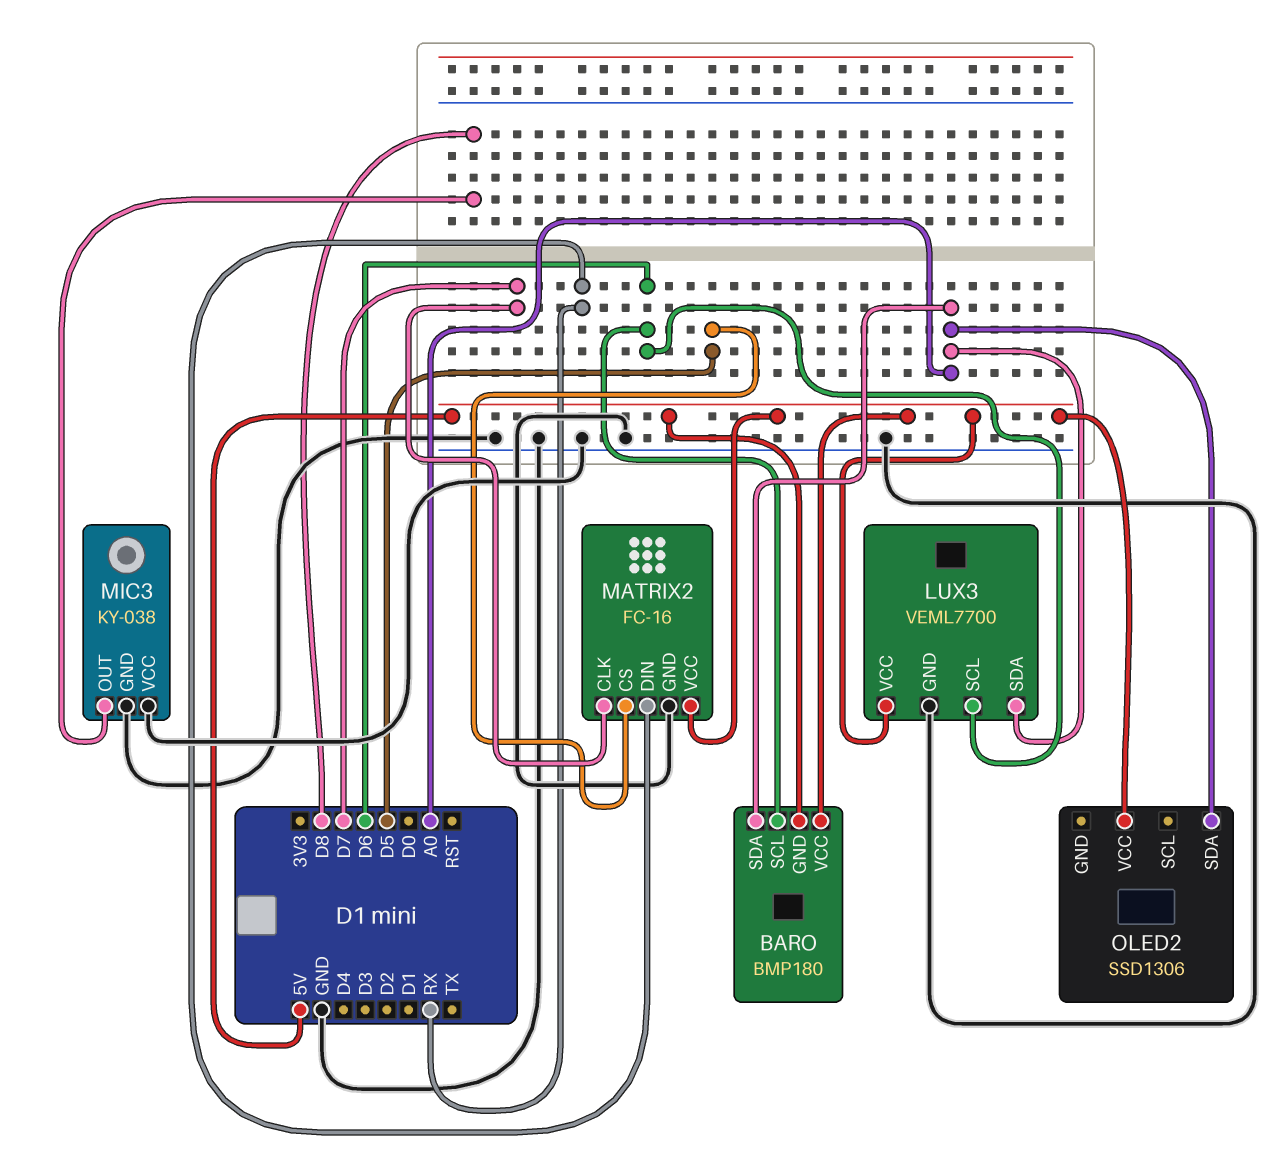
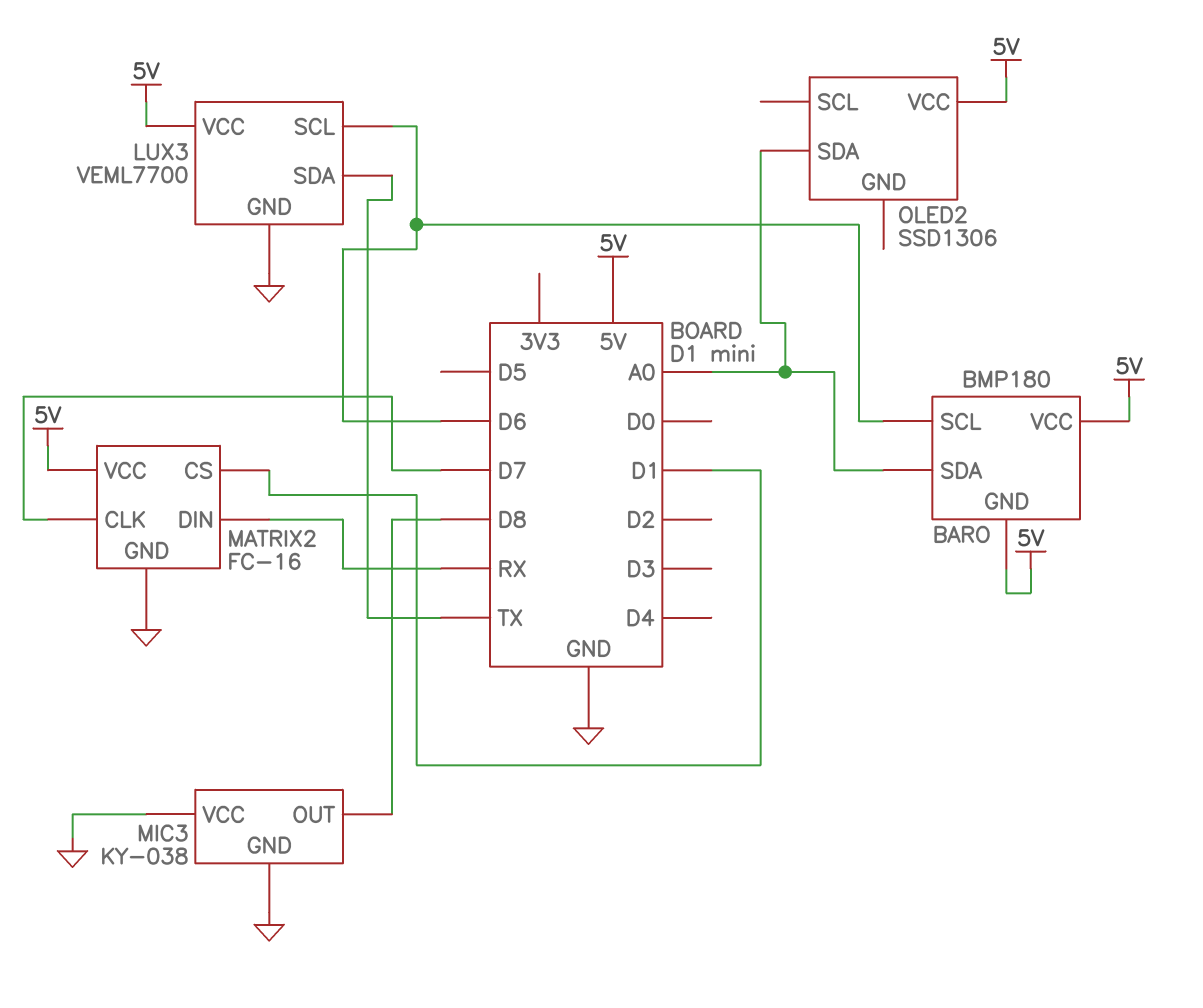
LUX3 pin SDA: A0 -> TX
MATRIX2 pin CS: D5 -> D1

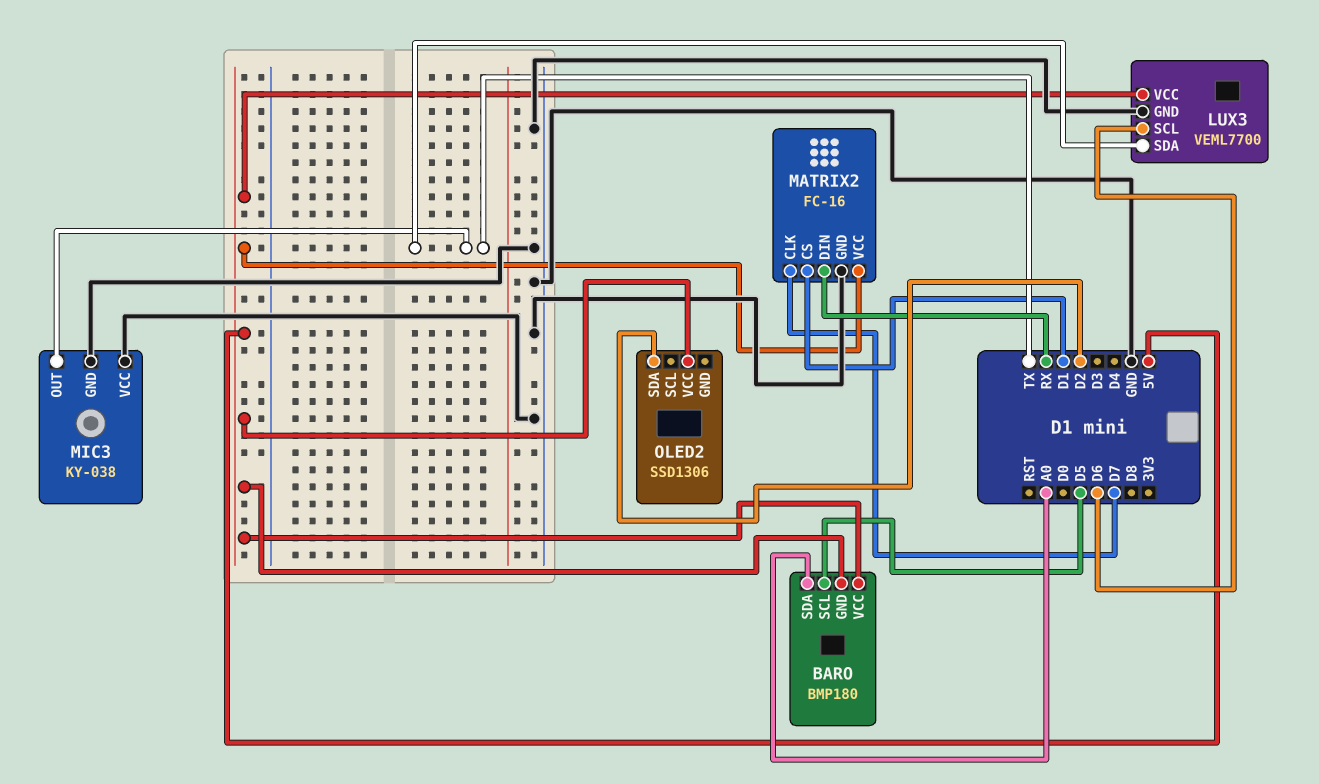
BARO pin SCL: D6 -> D5
MIC3 pin OUT: D8 -> TX
OLED2 pin SDA: A0 -> D2

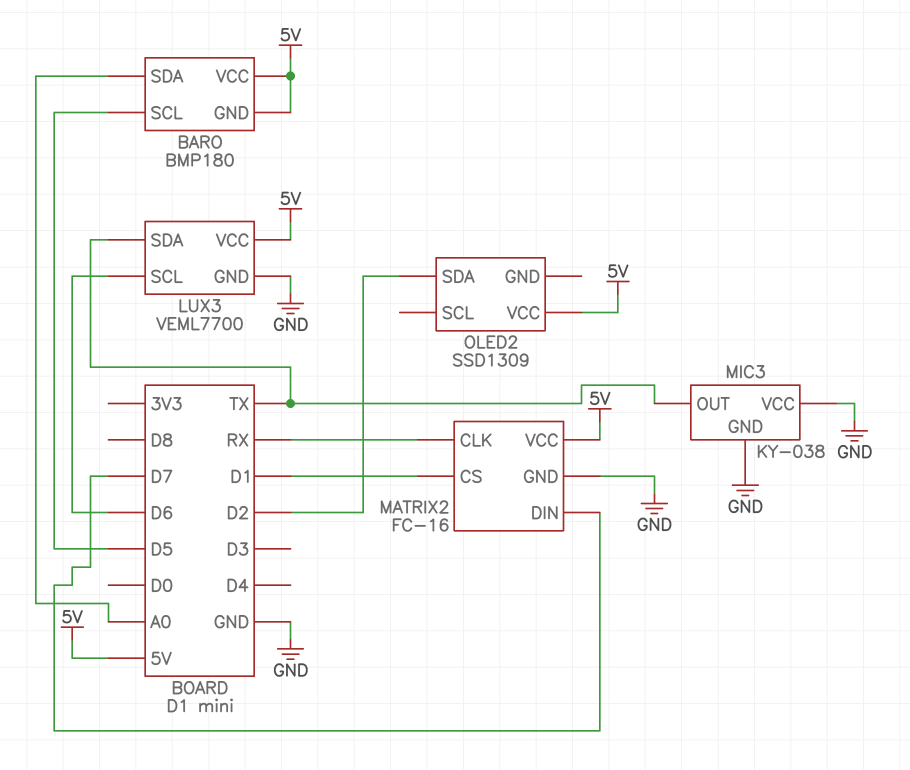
MATRIX2 pin CLK: D7 -> RX
MATRIX2 pin DIN: RX -> D7
OLED2: SSD1306 -> SSD1309

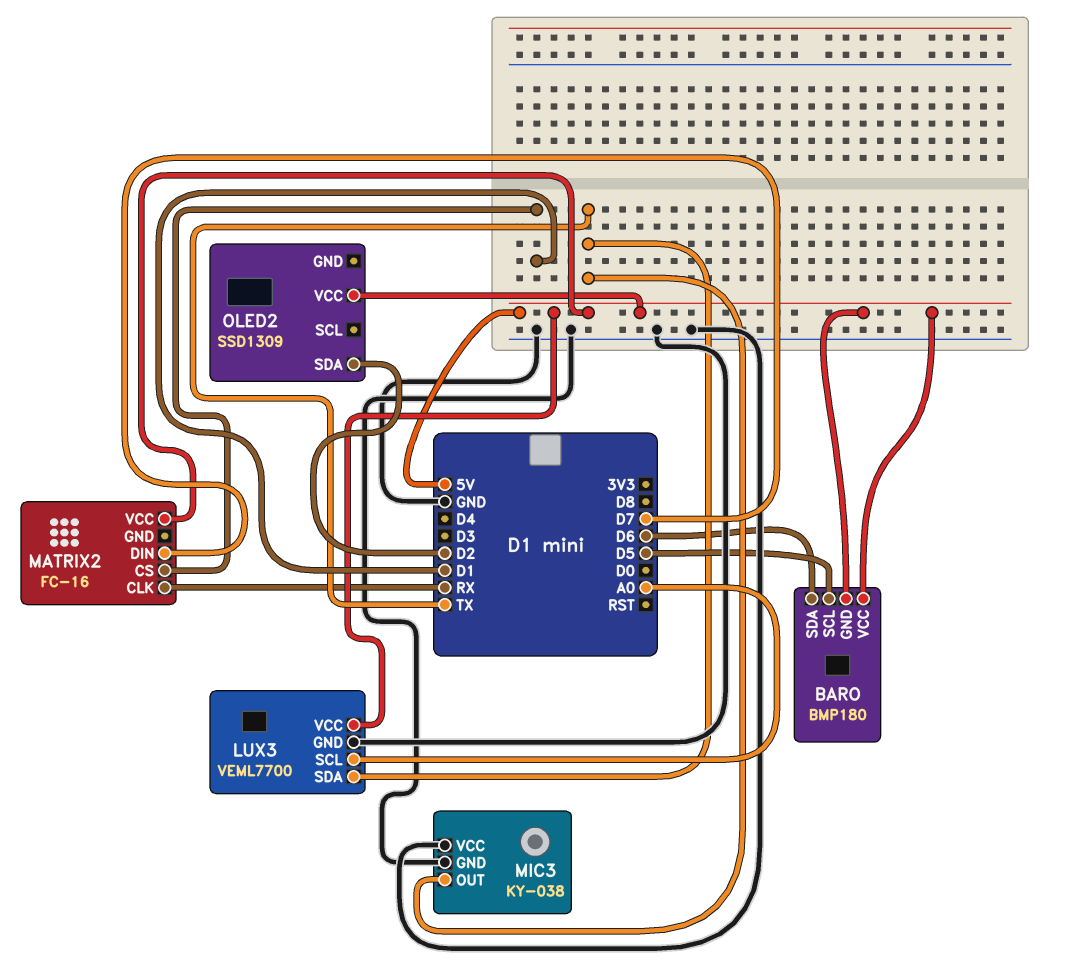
BARO pin SDA: A0 -> D6
LUX3 pin SCL: D6 -> A0
MATRIX2 pin GND: GND -> none

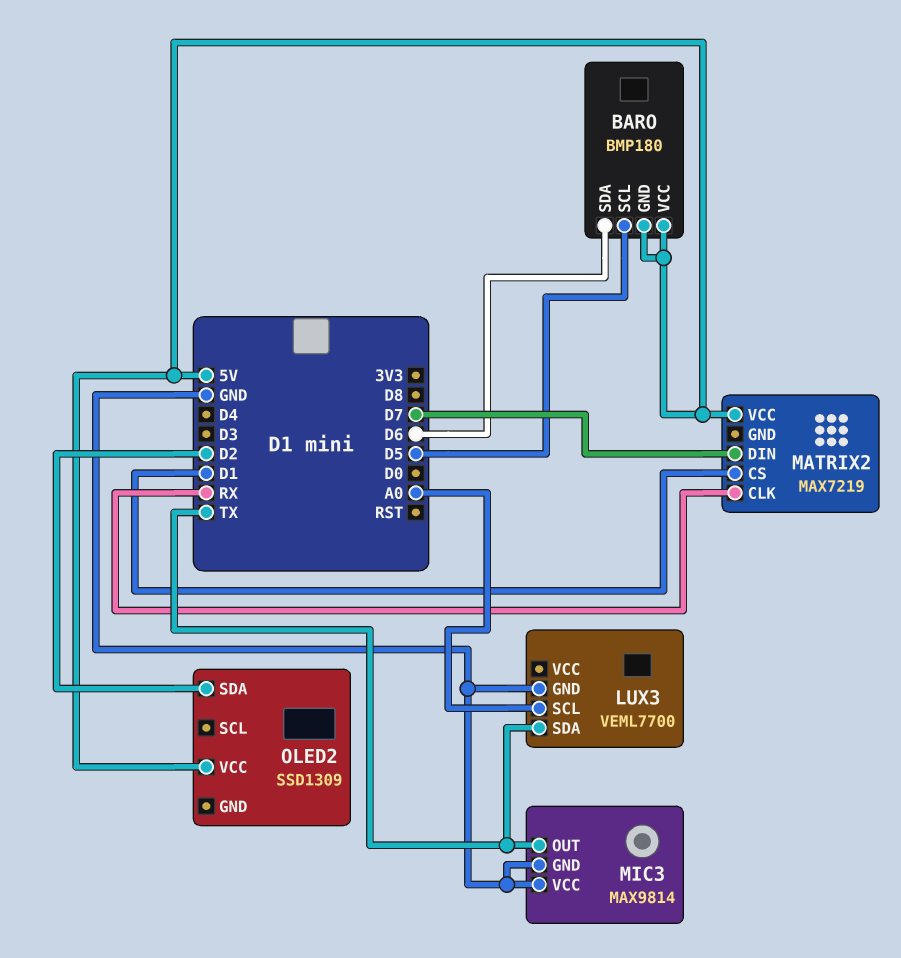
LUX3 pin VCC: 5V -> none
MATRIX2: FC-16 -> MAX7219
MIC3: KY-038 -> MAX9814

